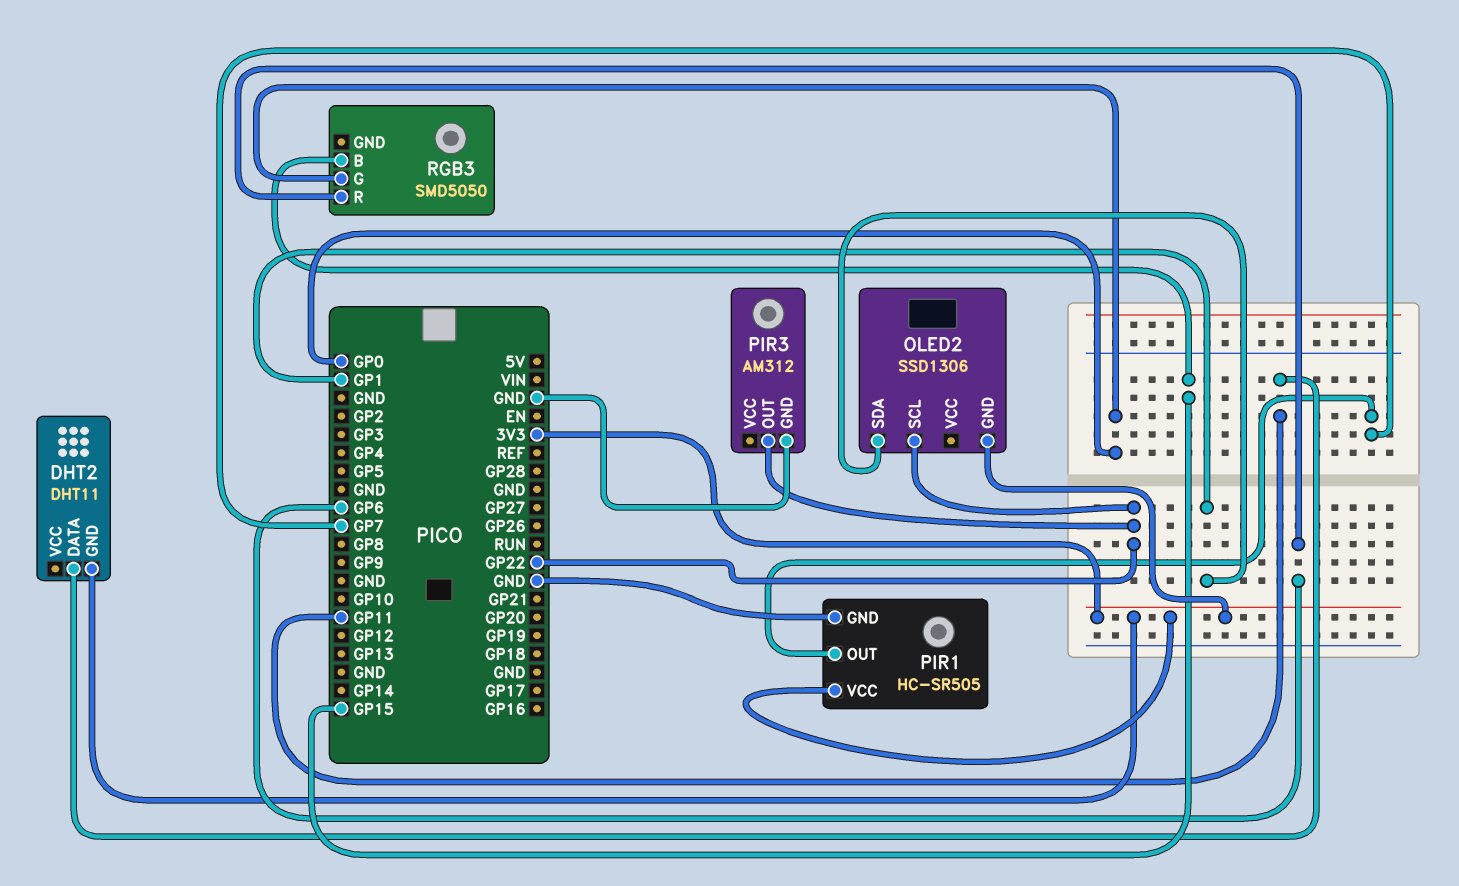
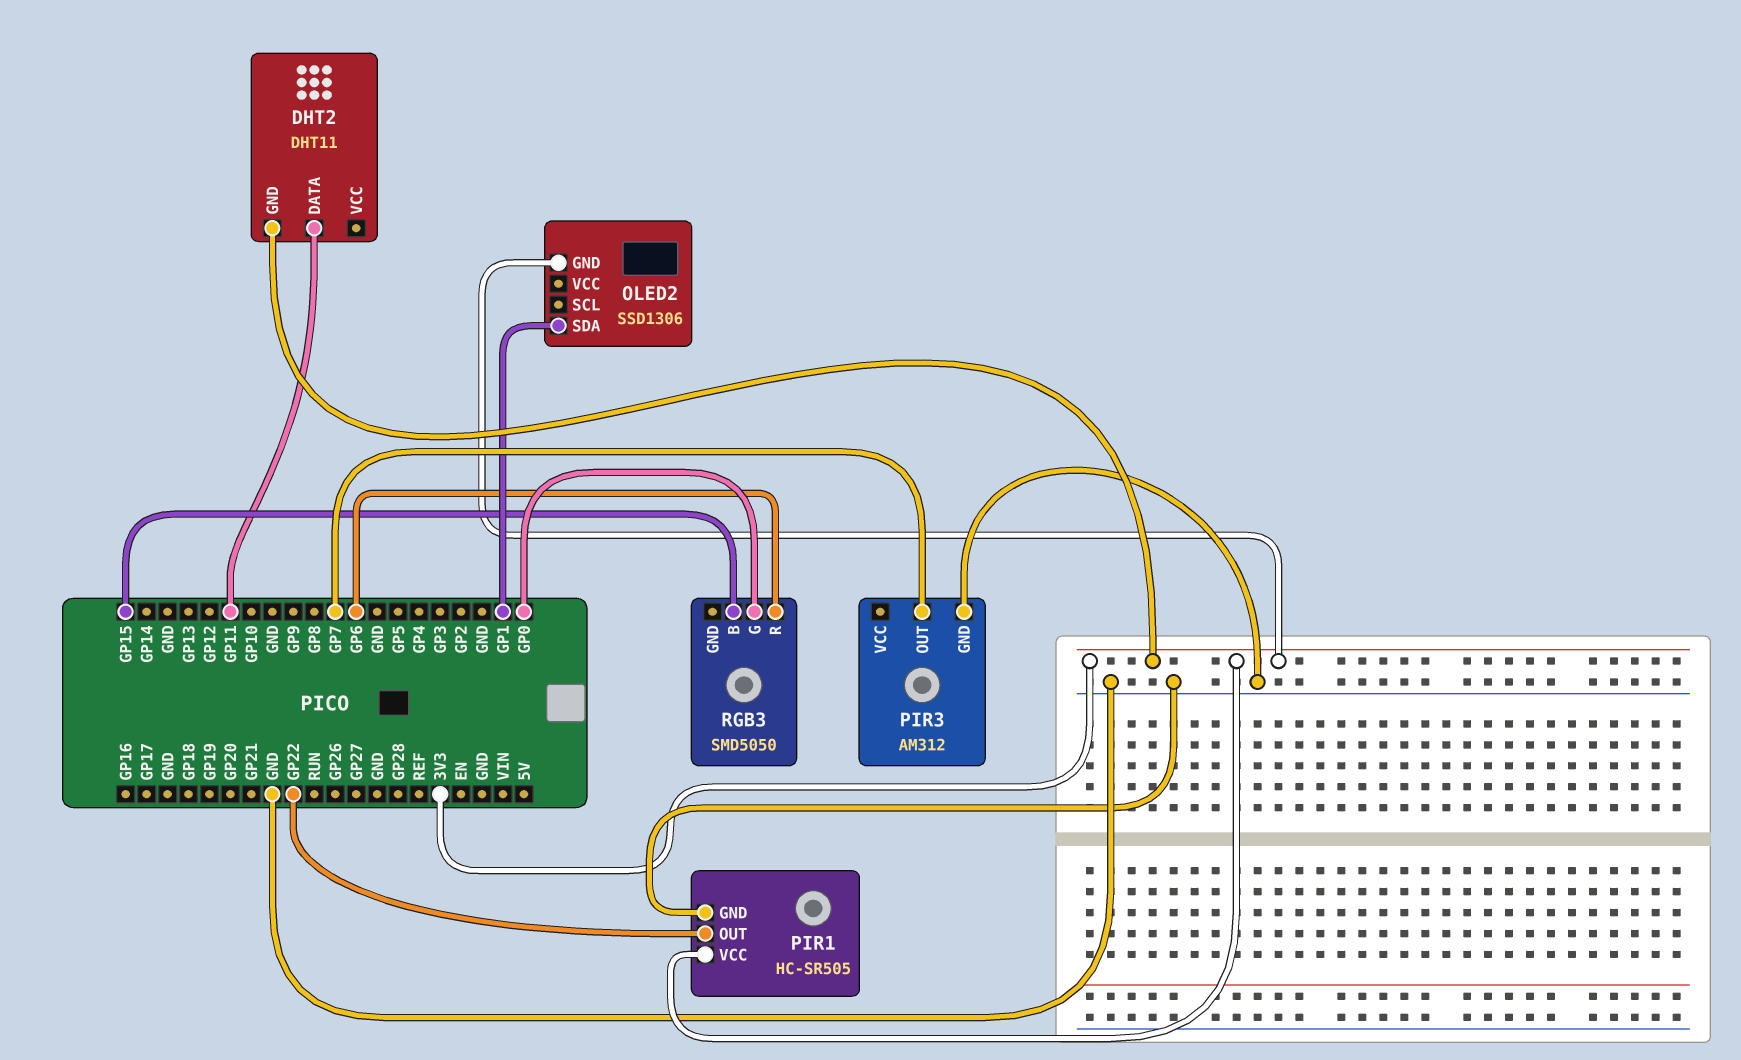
OLED2 pin SCL: GP22 -> none
PIR1 pin OUT: GP7 -> GP22
PIR3 pin OUT: GP22 -> GP7

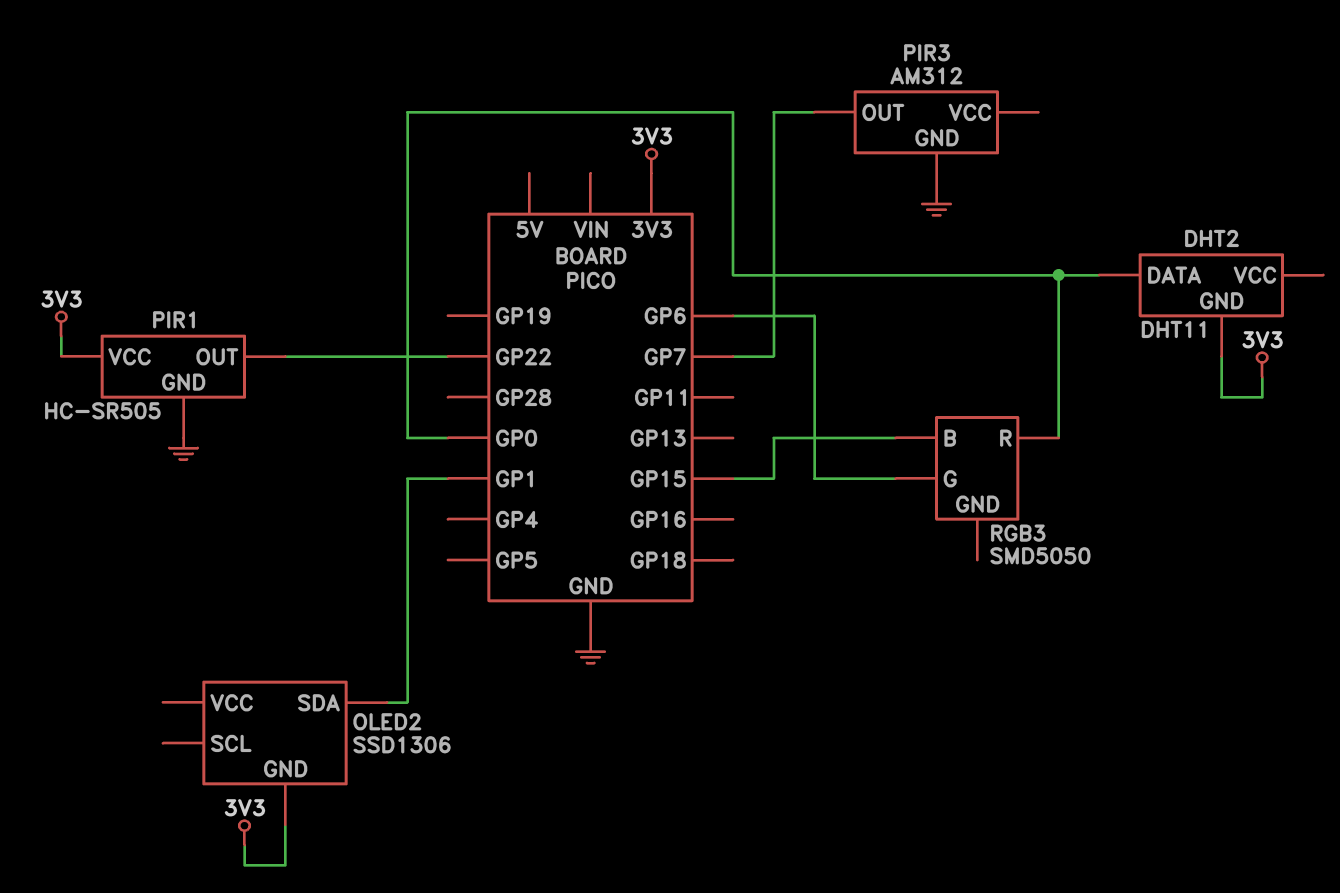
DHT2 pin DATA: GP11 -> GP0
RGB3 pin G: GP0 -> GP6
RGB3 pin R: GP6 -> GP0

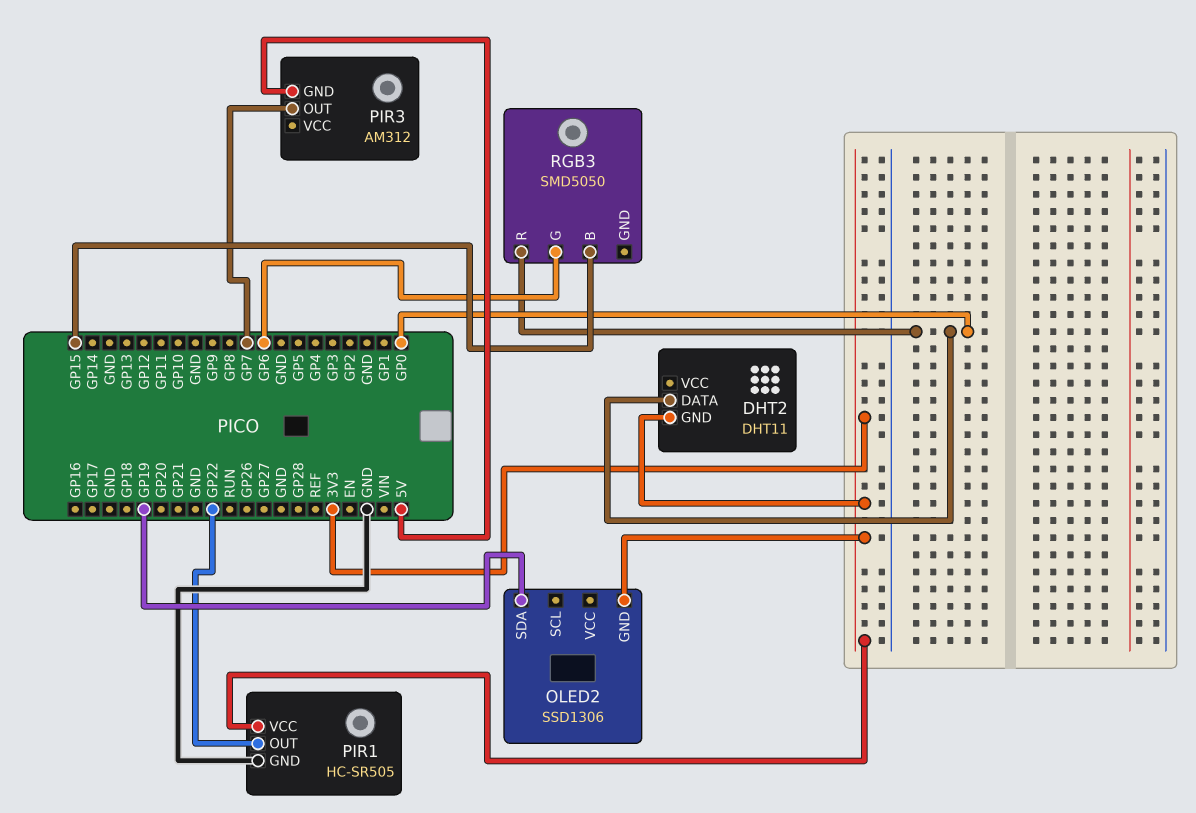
OLED2 pin SDA: GP1 -> GP19
PIR3 pin GND: GND -> 5V

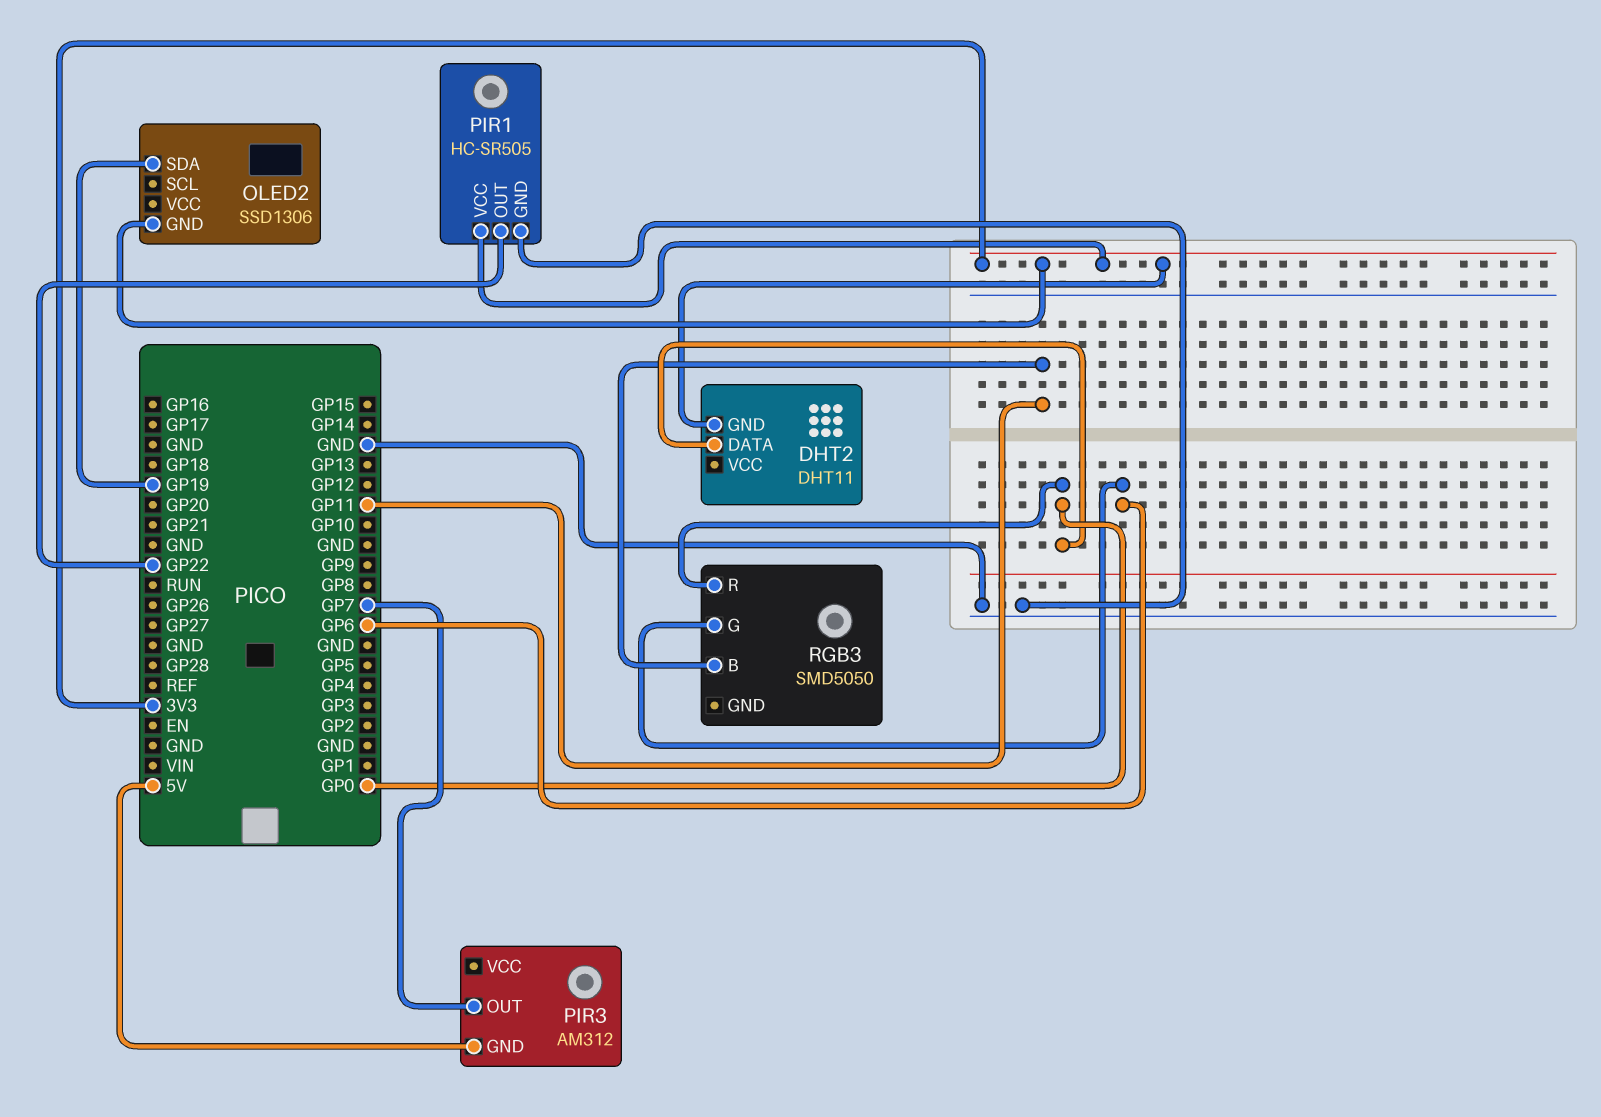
RGB3 pin B: GP15 -> GP11

